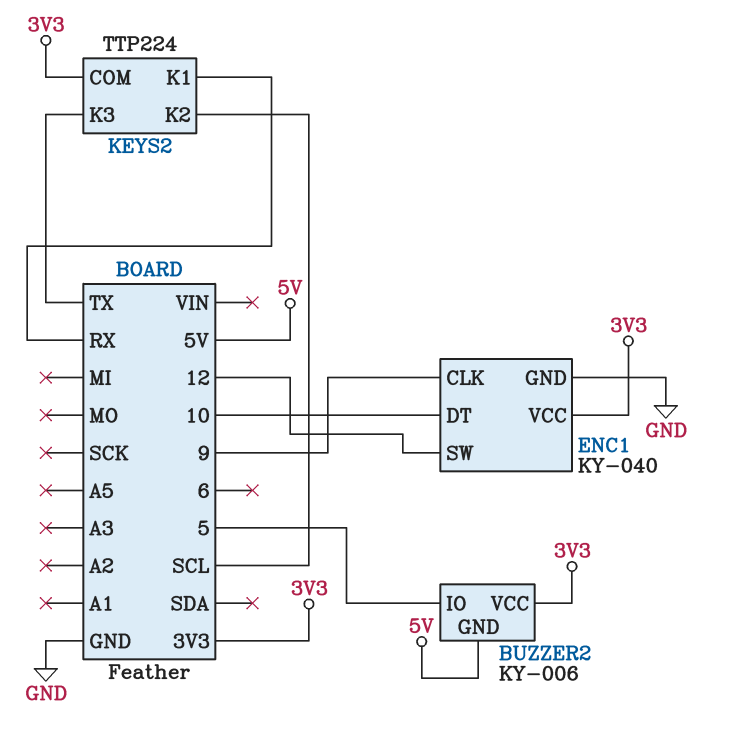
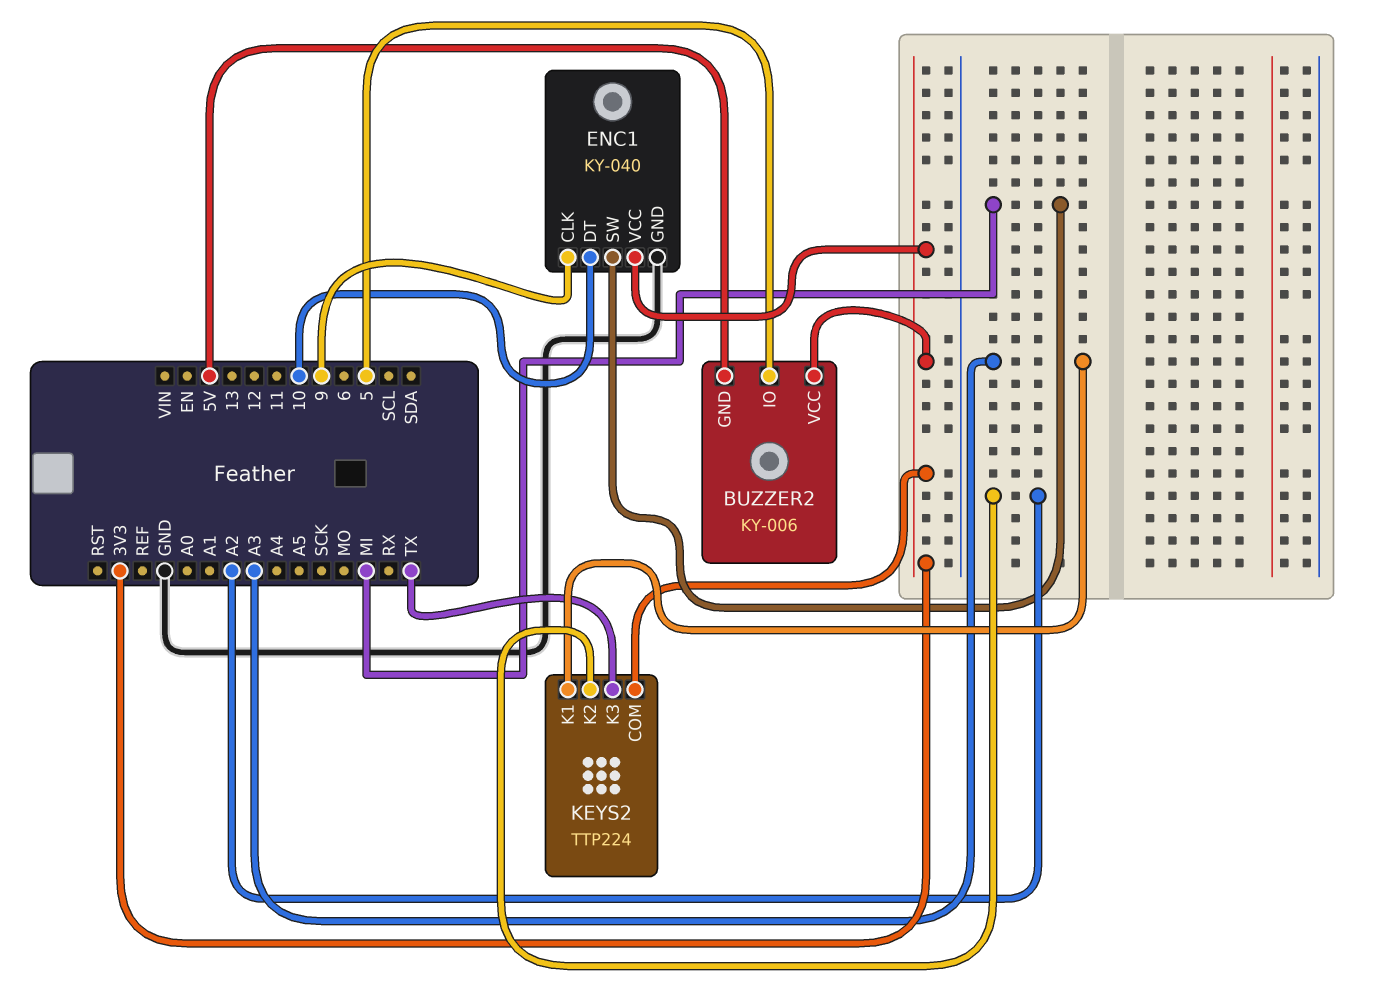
ENC1 pin SW: 12 -> MI
KEYS2 pin K1: RX -> A3
KEYS2 pin K2: SCL -> A2

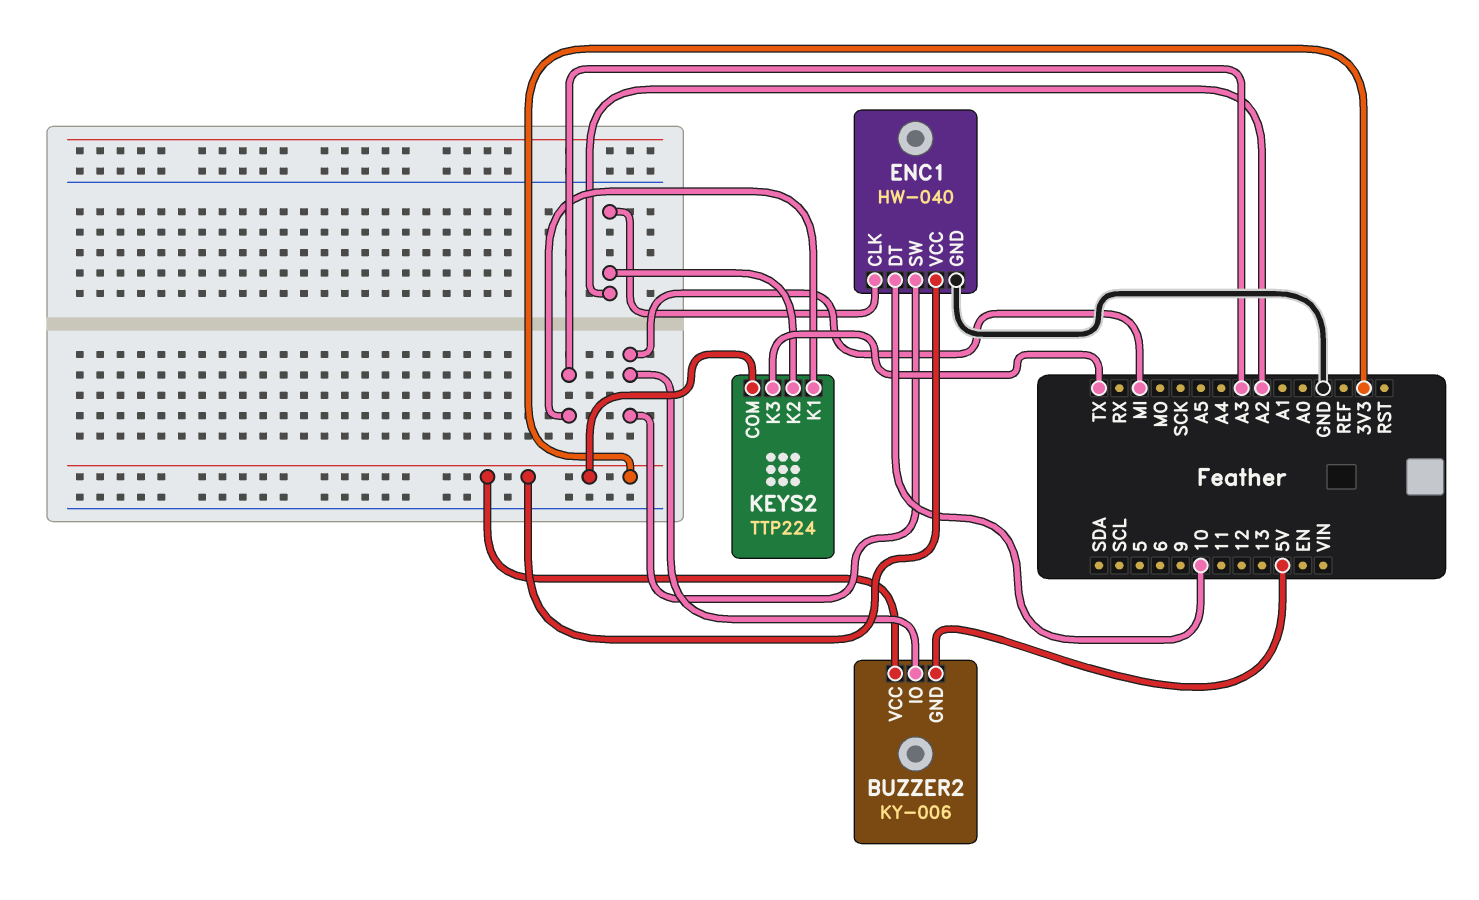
BUZZER2 pin IO: 5 -> MI
ENC1: KY-040 -> HW-040
ENC1 pin CLK: 9 -> A2

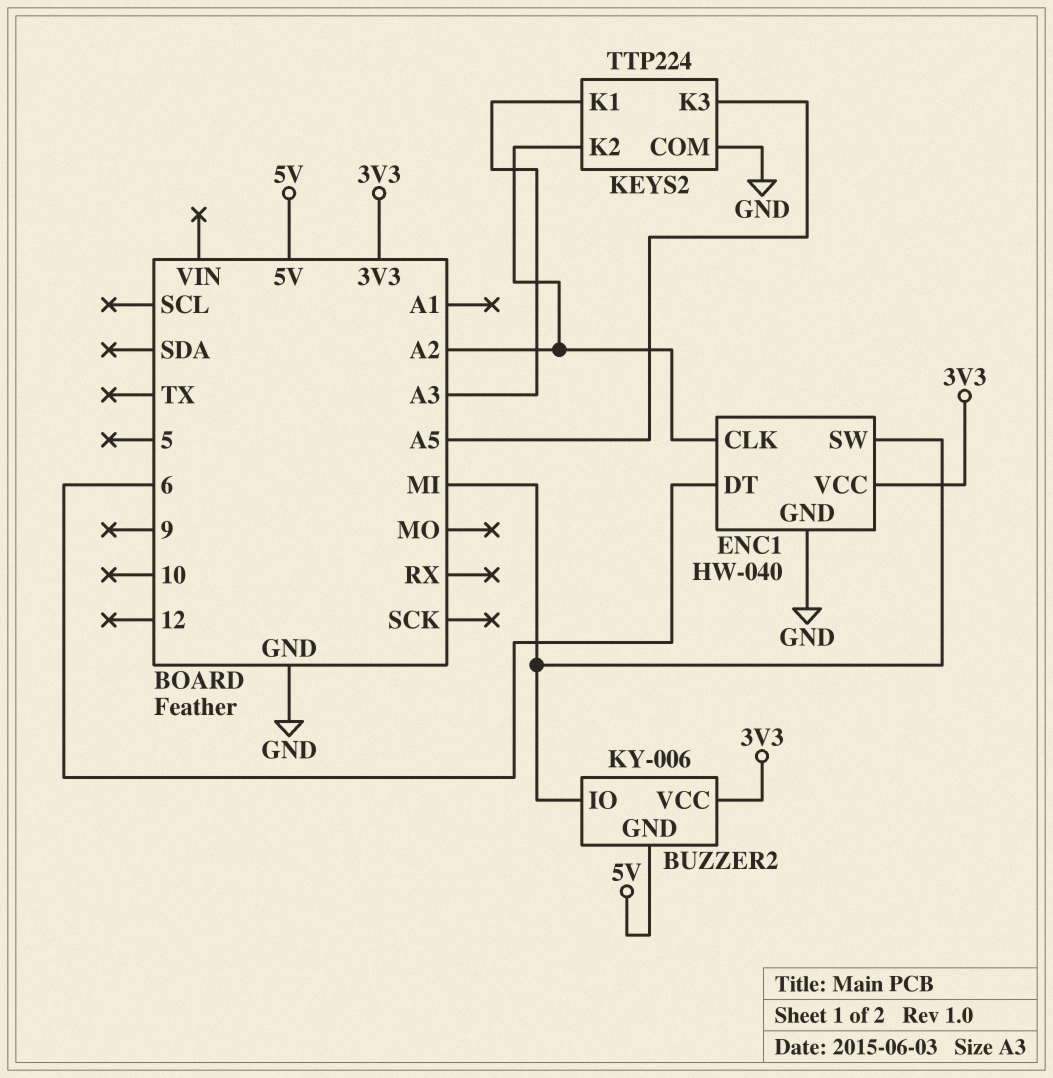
ENC1 pin DT: 10 -> 6
KEYS2 pin COM: 3V3 -> GND
KEYS2 pin K3: TX -> A5

